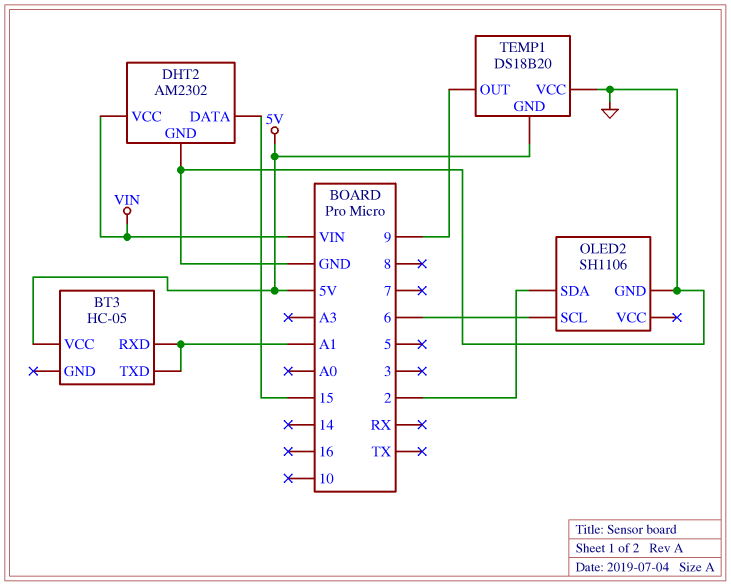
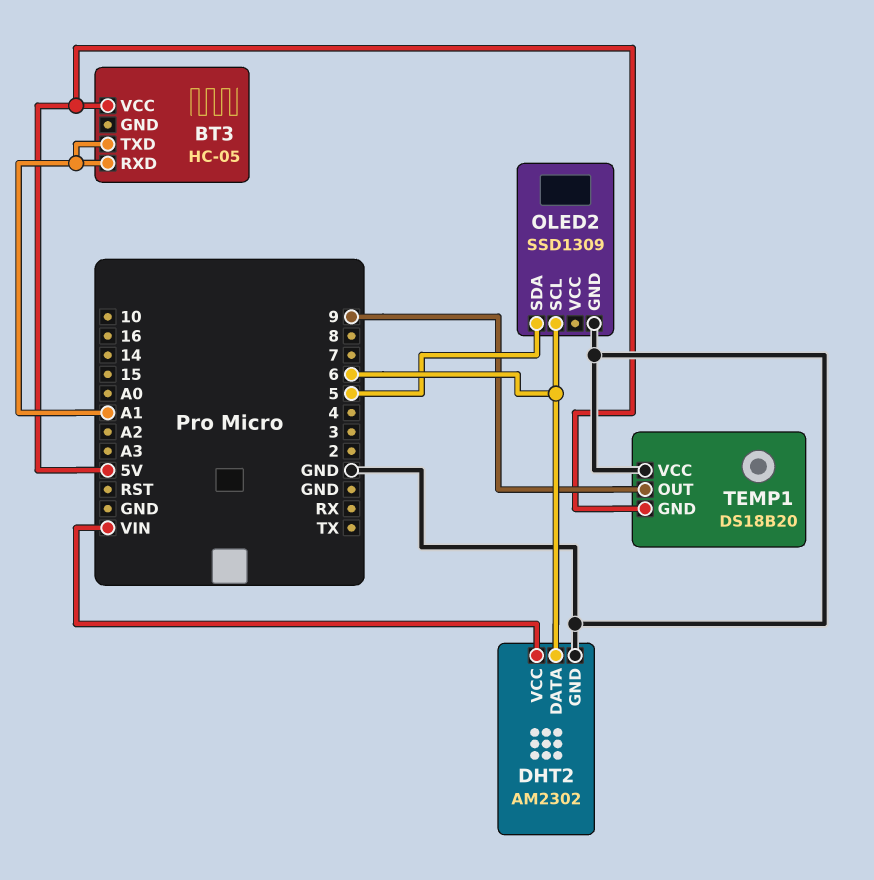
DHT2 pin DATA: 15 -> 6
OLED2: SH1106 -> SSD1309
OLED2 pin SDA: 2 -> 5

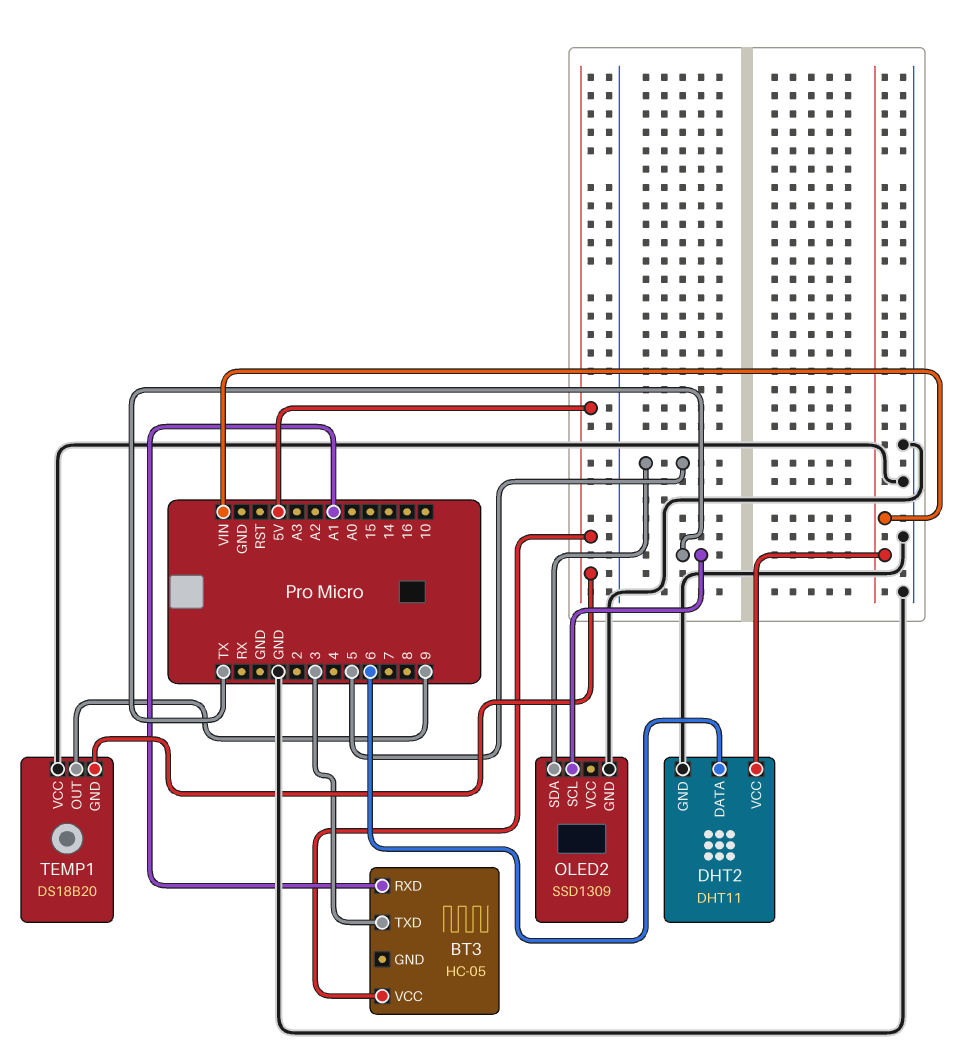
BT3 pin TXD: A1 -> 3
DHT2: AM2302 -> DHT11
OLED2 pin SCL: 6 -> TX

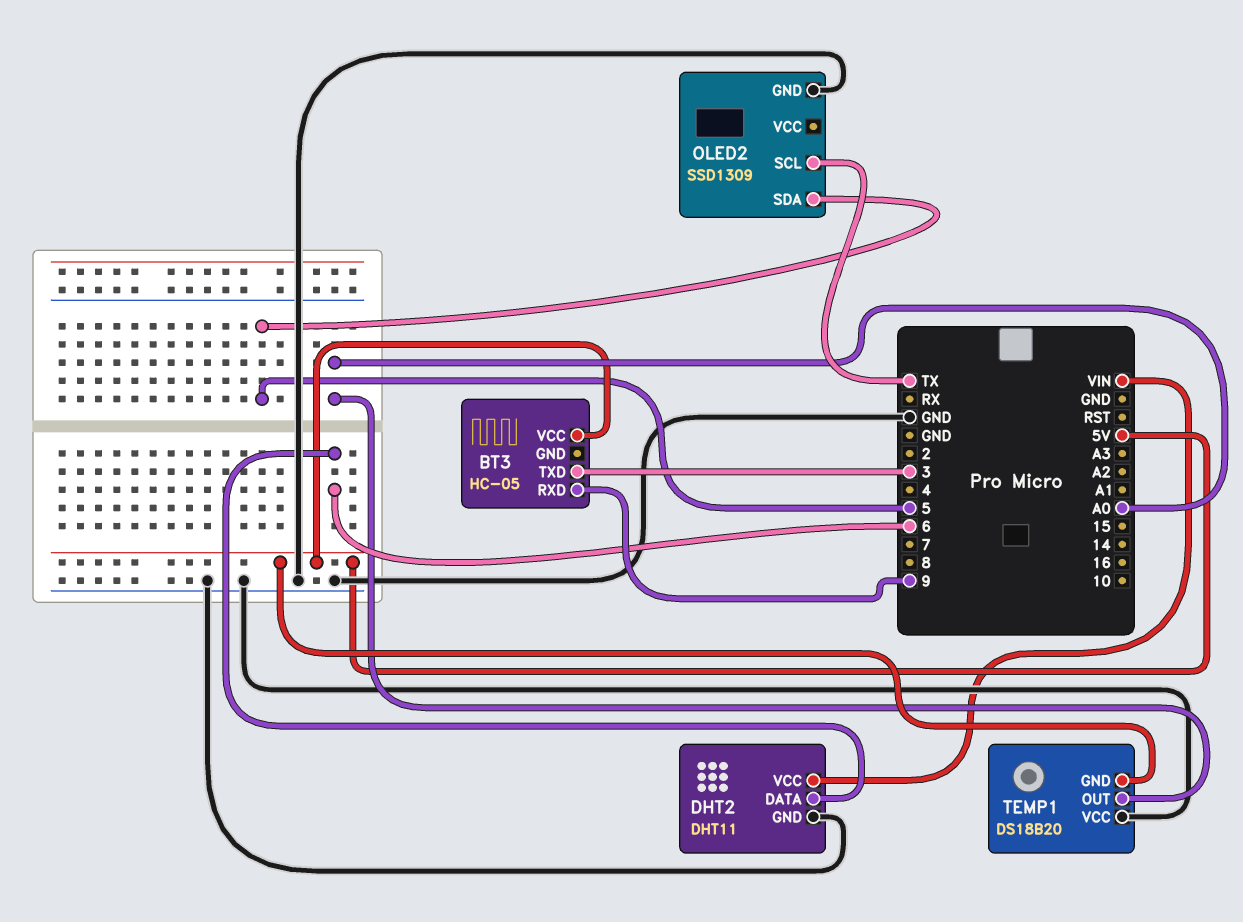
BT3 pin RXD: A1 -> 9
TEMP1 pin OUT: 9 -> A0

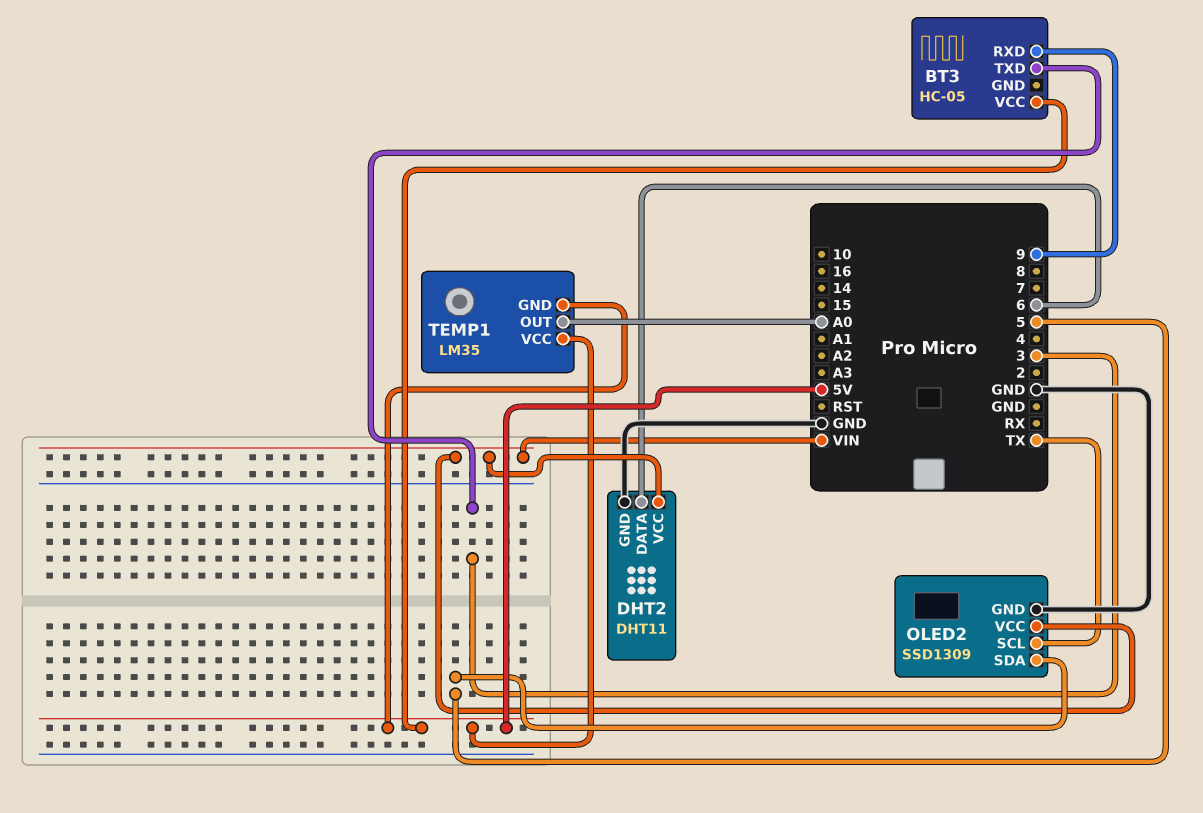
OLED2 pin VCC: none -> VIN
TEMP1: DS18B20 -> LM35
TEMP1 pin VCC: GND -> 5V

